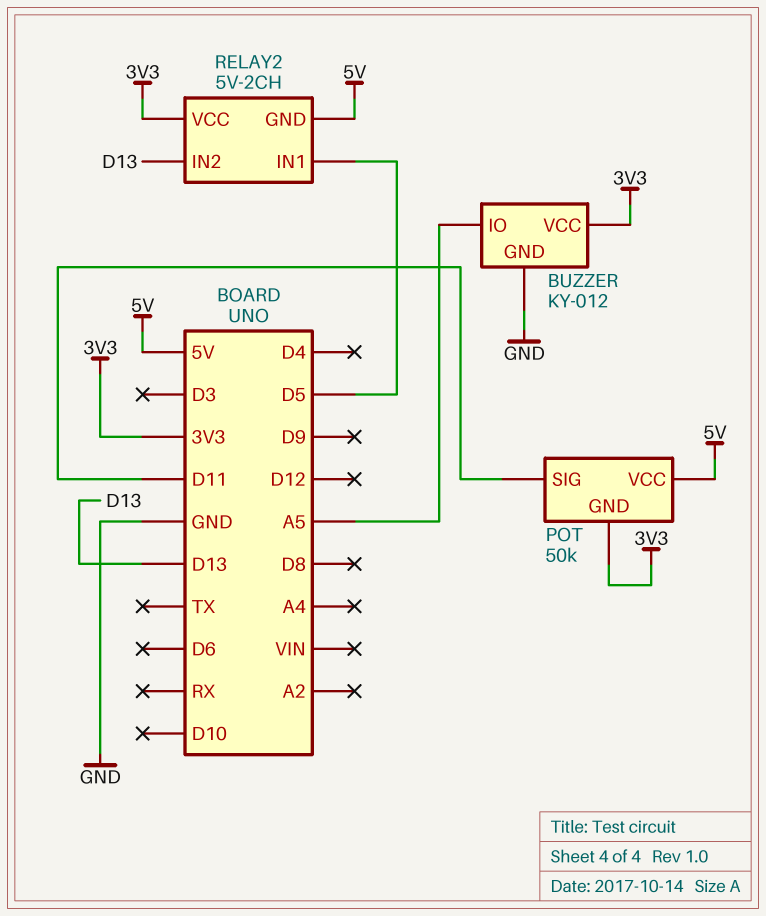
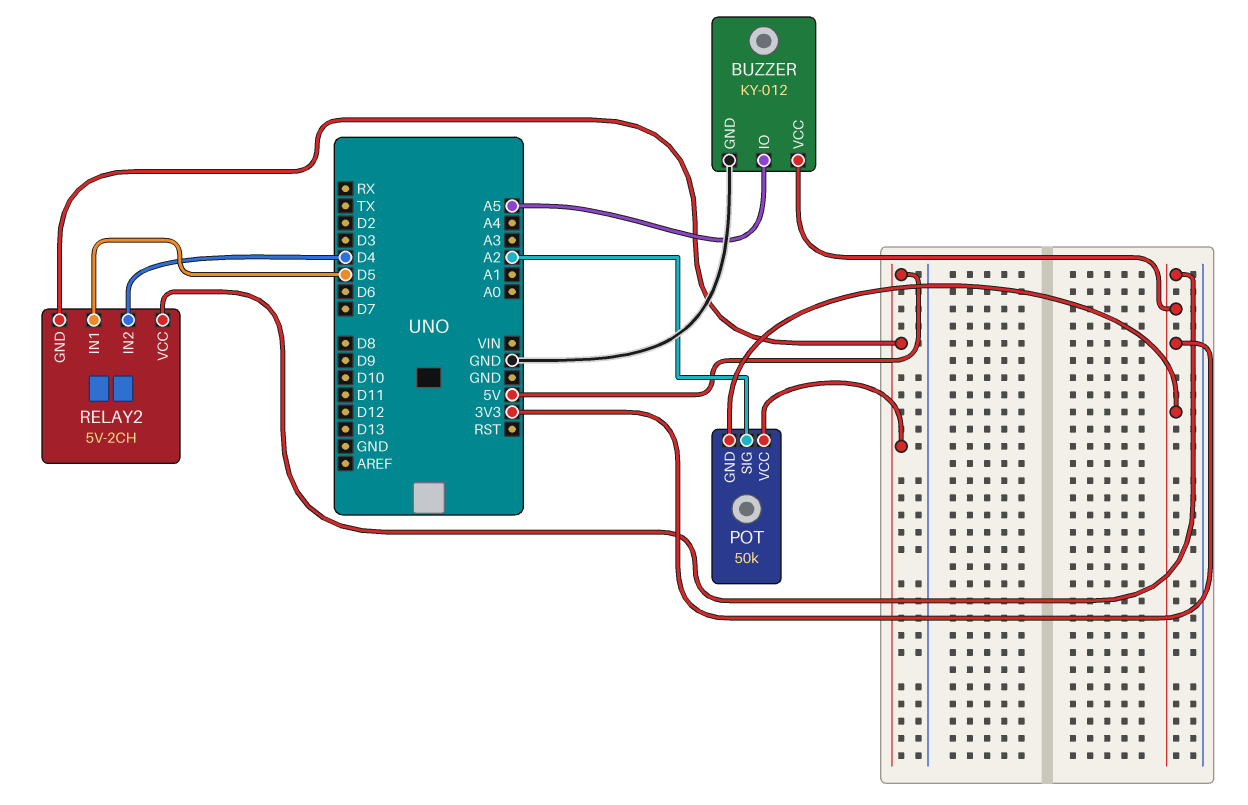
POT pin SIG: D11 -> A2
RELAY2 pin IN2: D13 -> D4

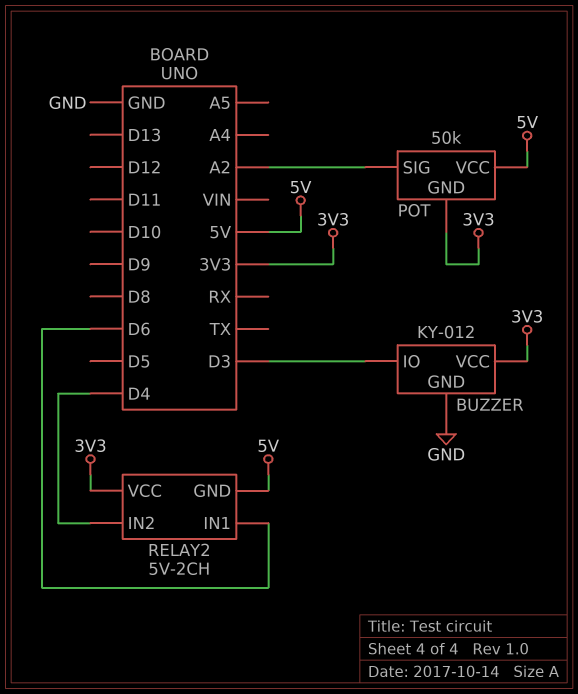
BUZZER pin IO: A5 -> D3
RELAY2 pin IN1: D5 -> D6

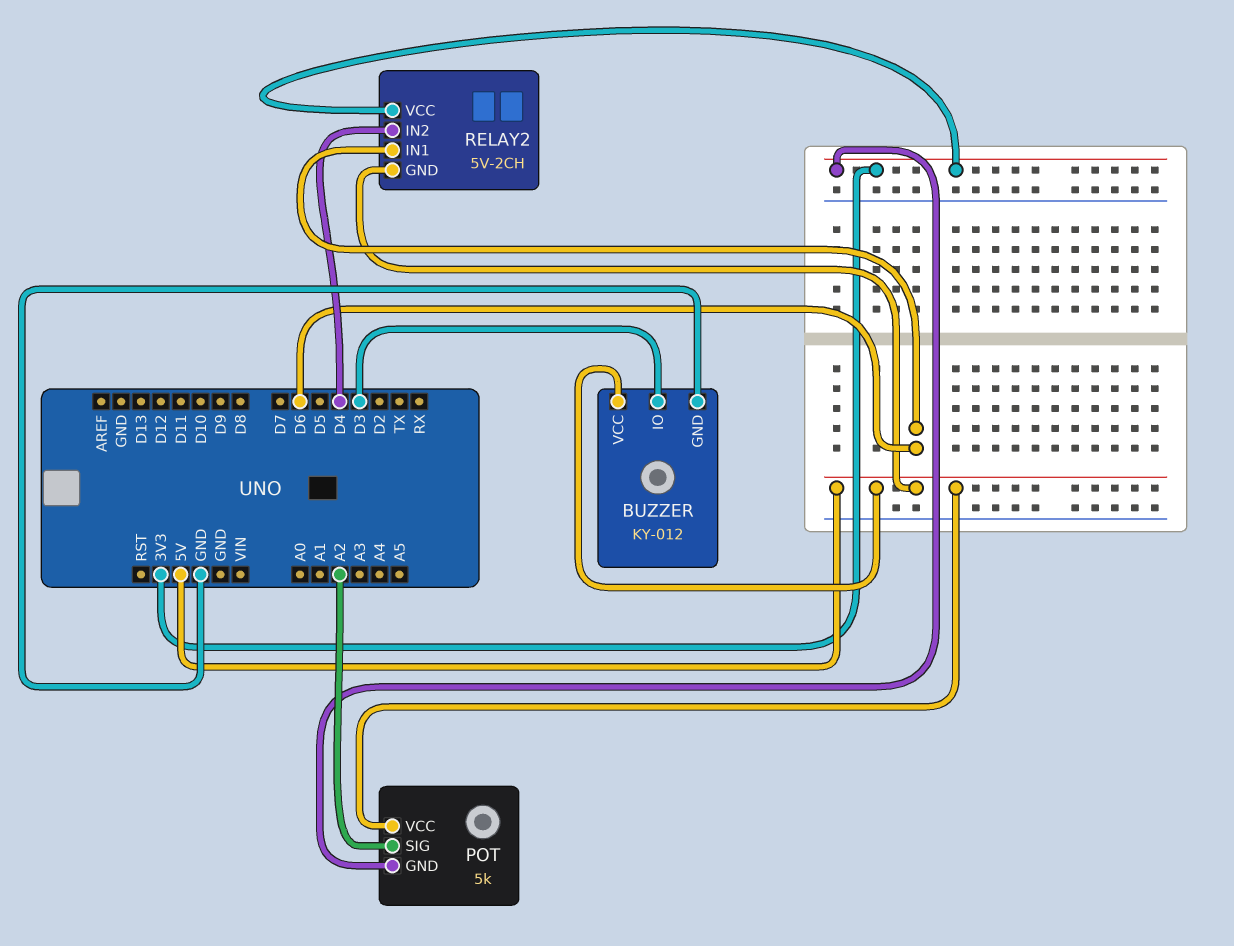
BUZZER pin VCC: 3V3 -> 5V
POT: 50k -> 5k

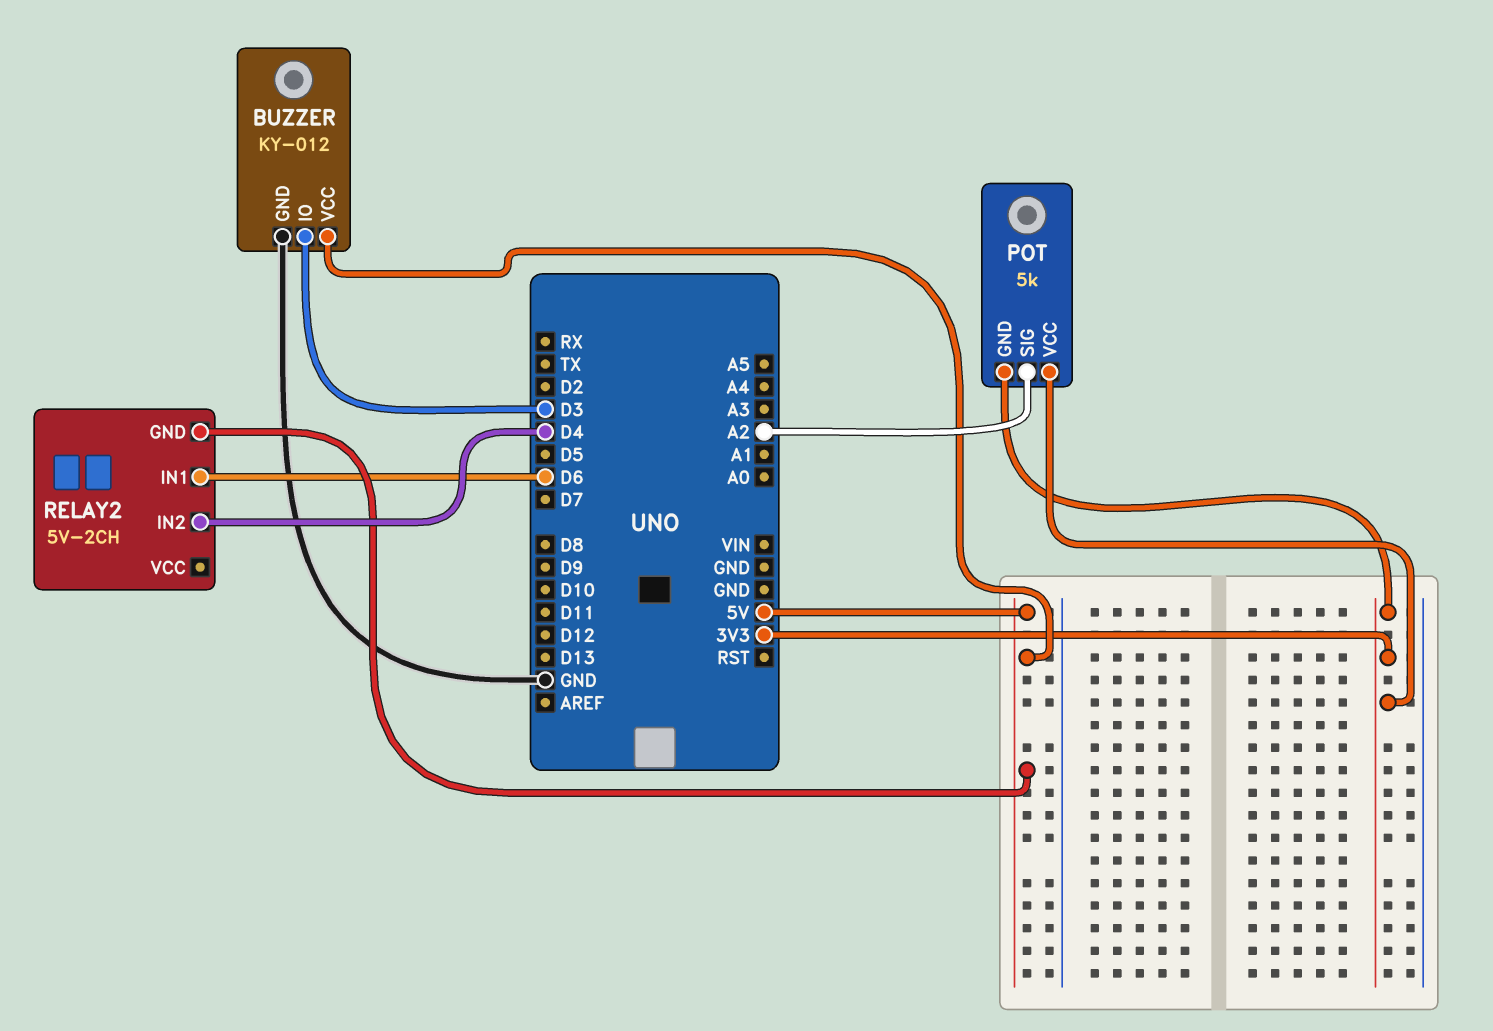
POT pin VCC: 5V -> 3V3
RELAY2 pin VCC: 3V3 -> none

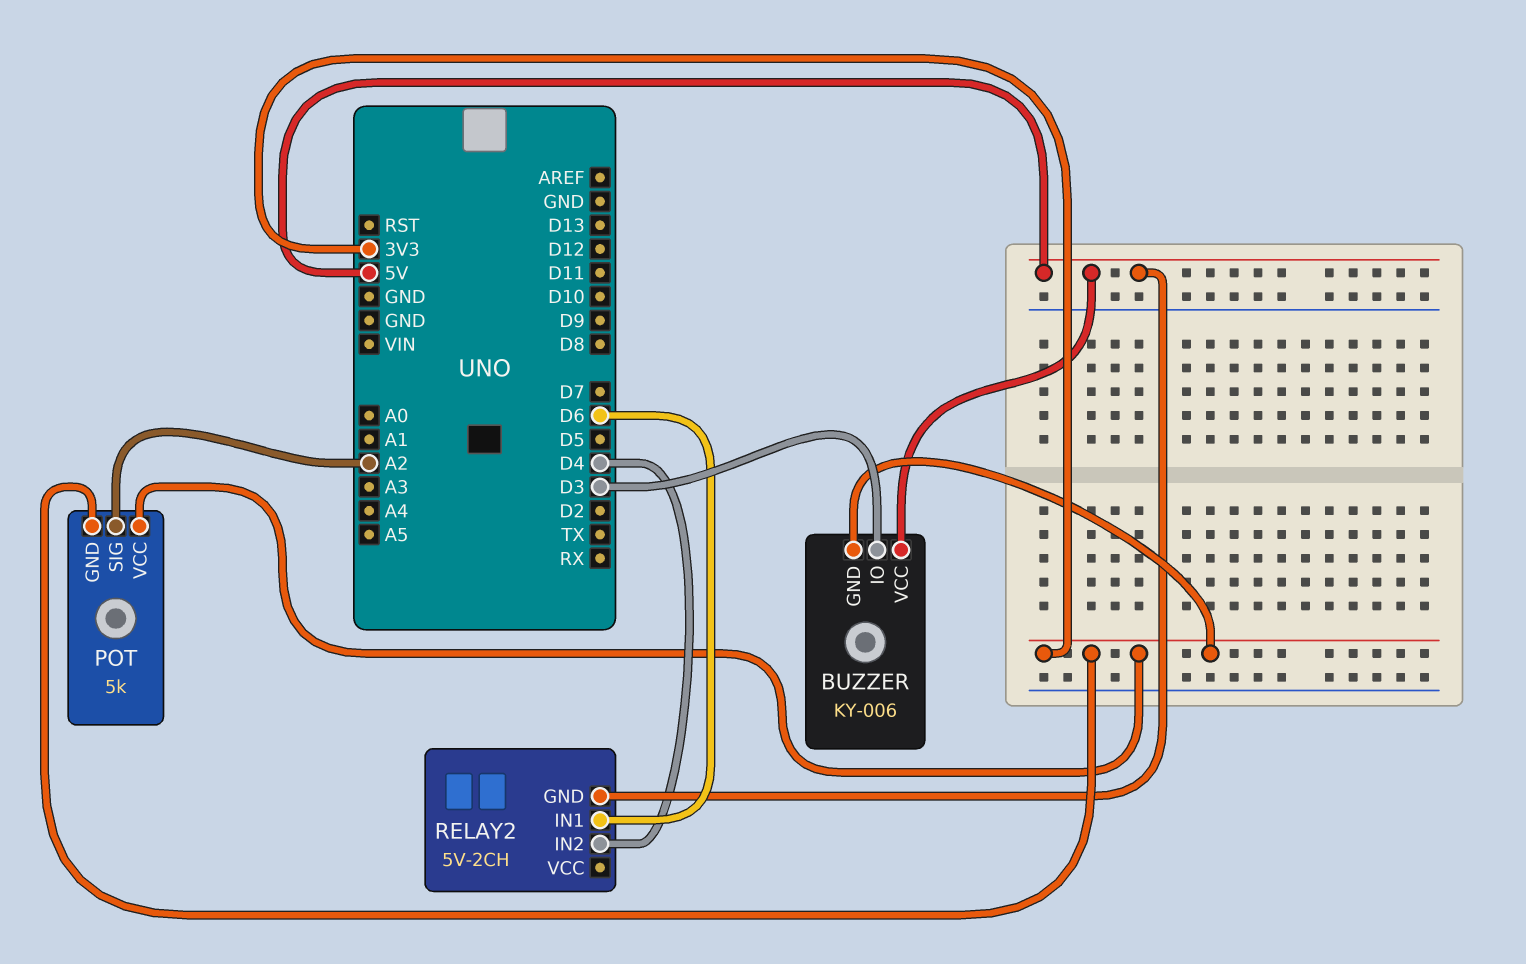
BUZZER: KY-012 -> KY-006
BUZZER pin GND: GND -> 3V3

